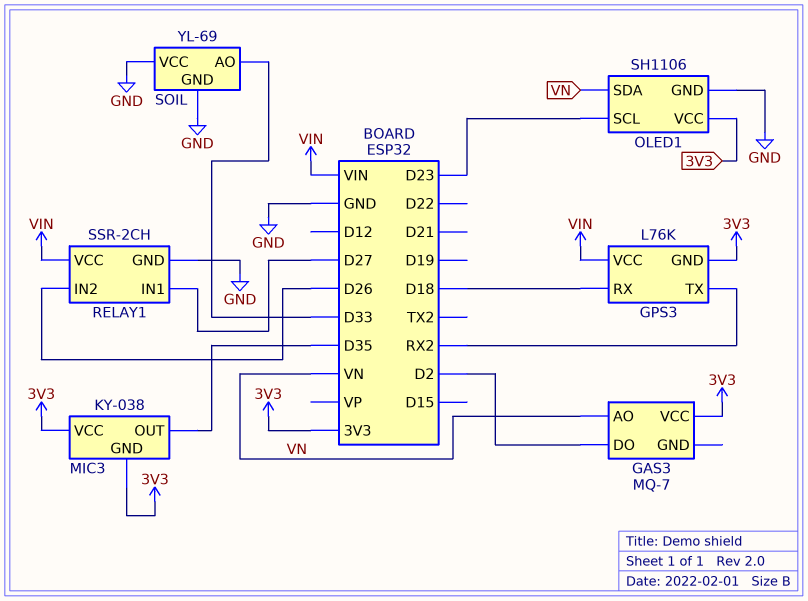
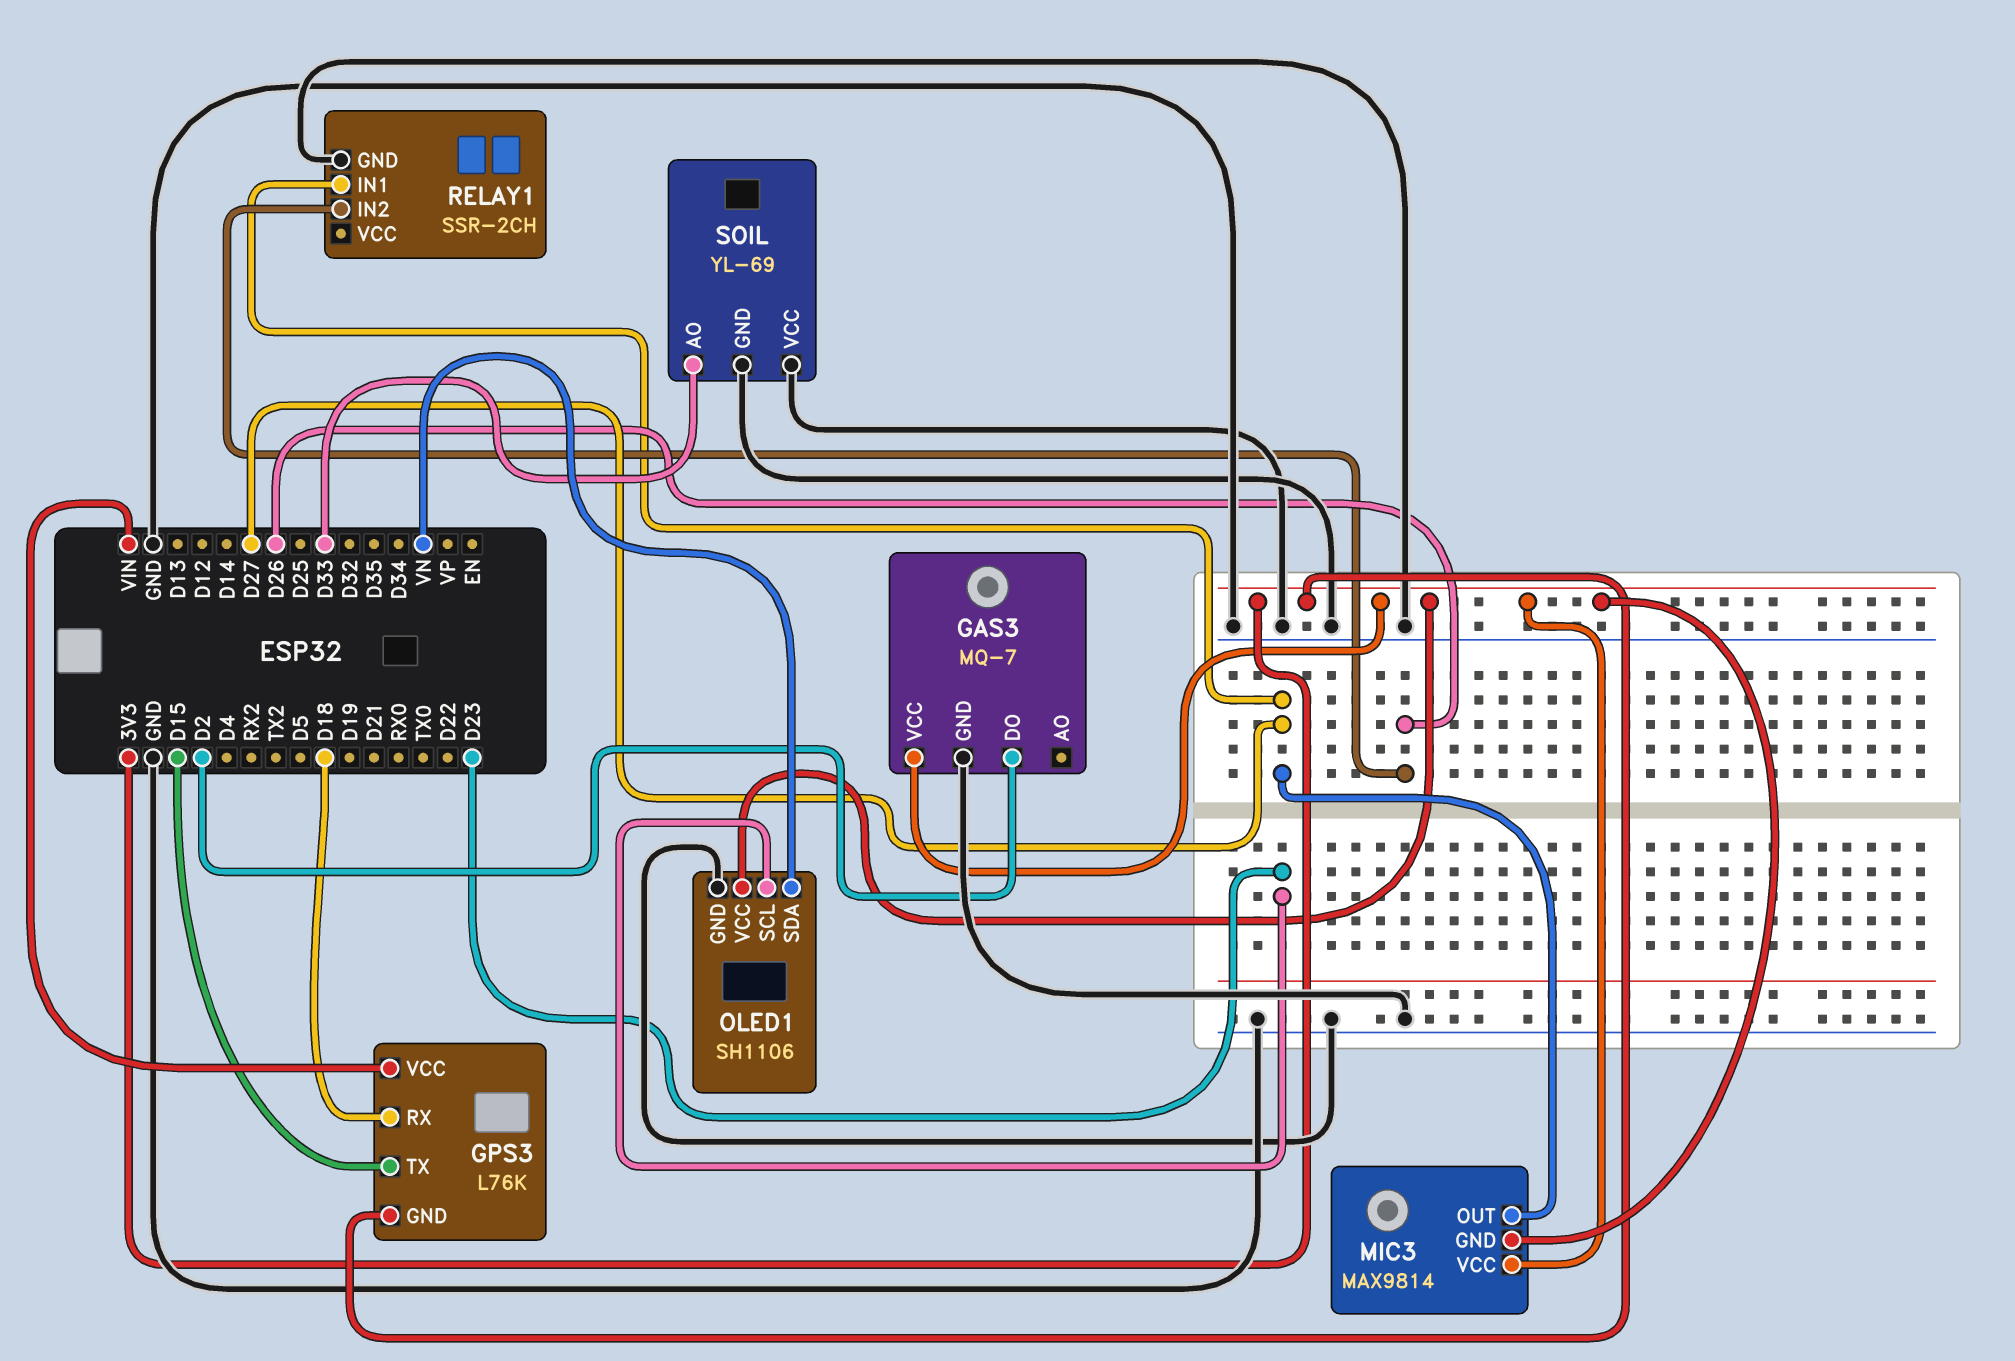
GAS3 pin AO: VN -> none
GAS3 pin GND: none -> GND
GPS3 pin TX: RX2 -> D15
MIC3: KY-038 -> MAX9814
MIC3 pin OUT: D35 -> D27
RELAY1 pin VCC: VIN -> none

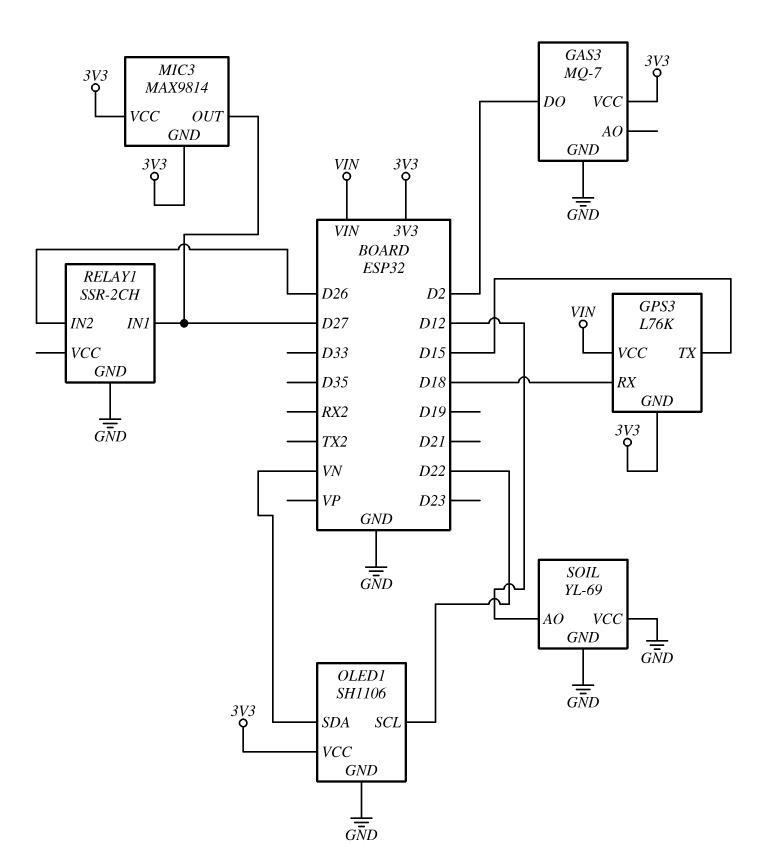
OLED1 pin SCL: D23 -> D22
SOIL pin AO: D33 -> D12

